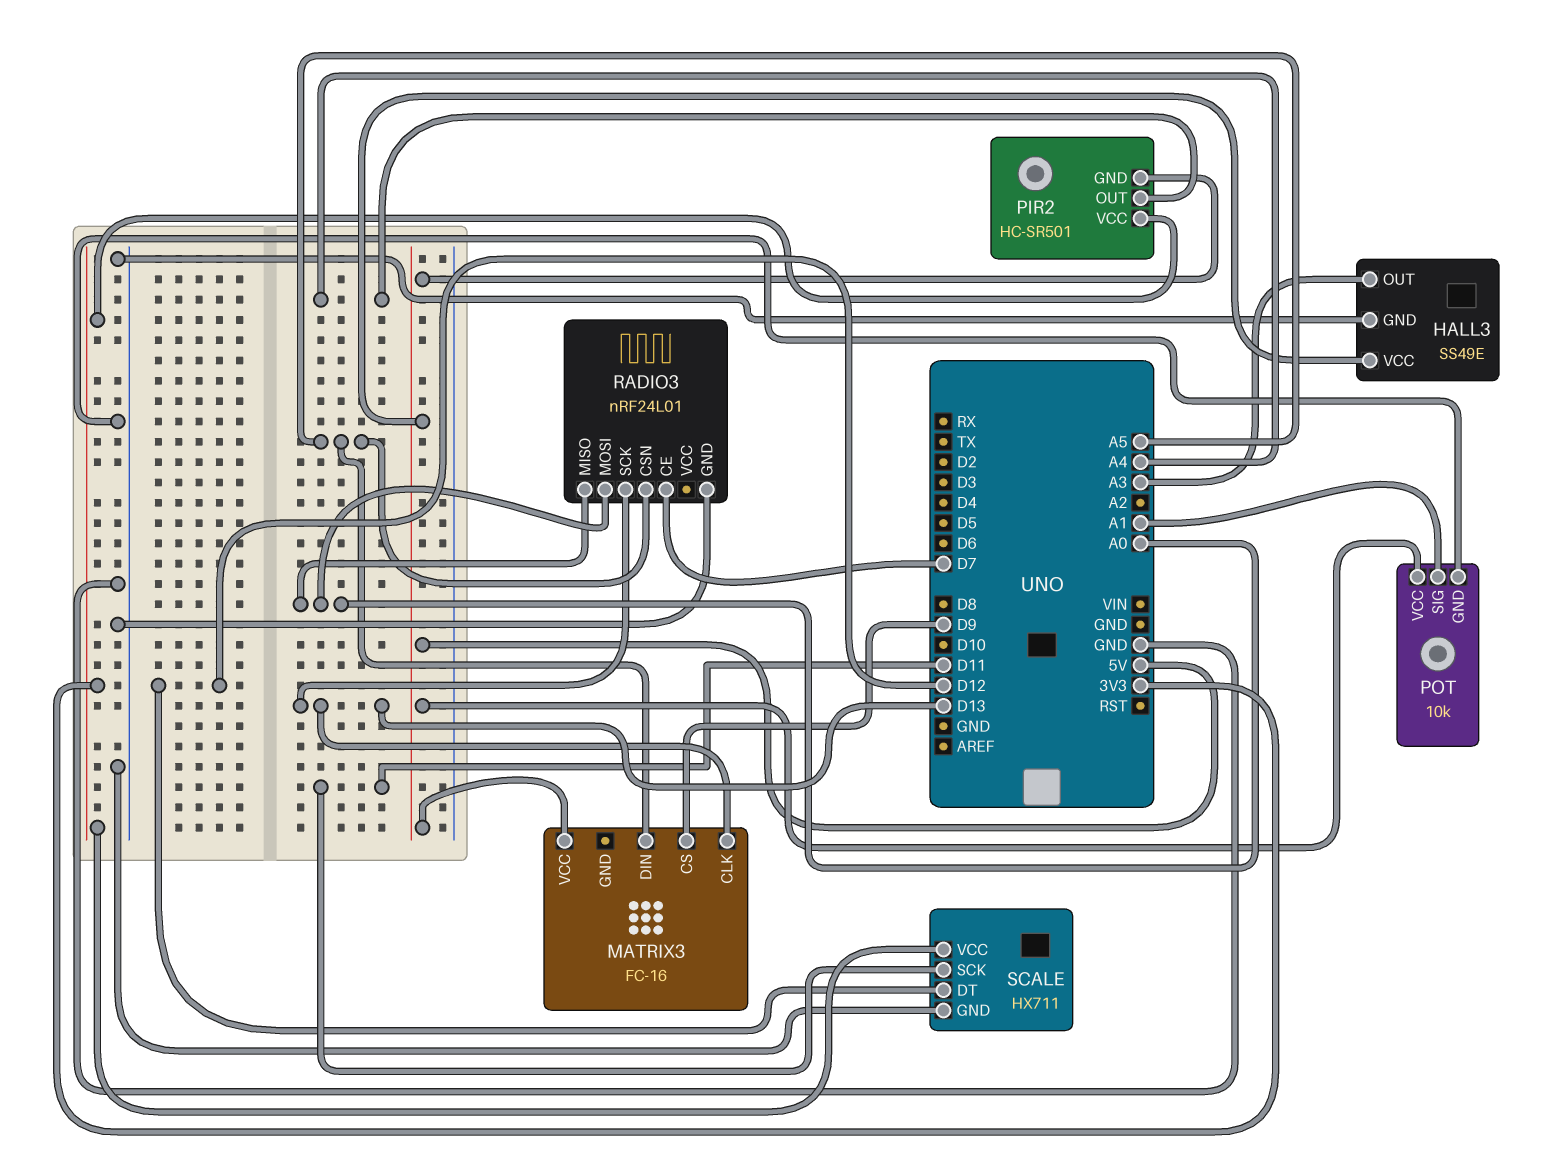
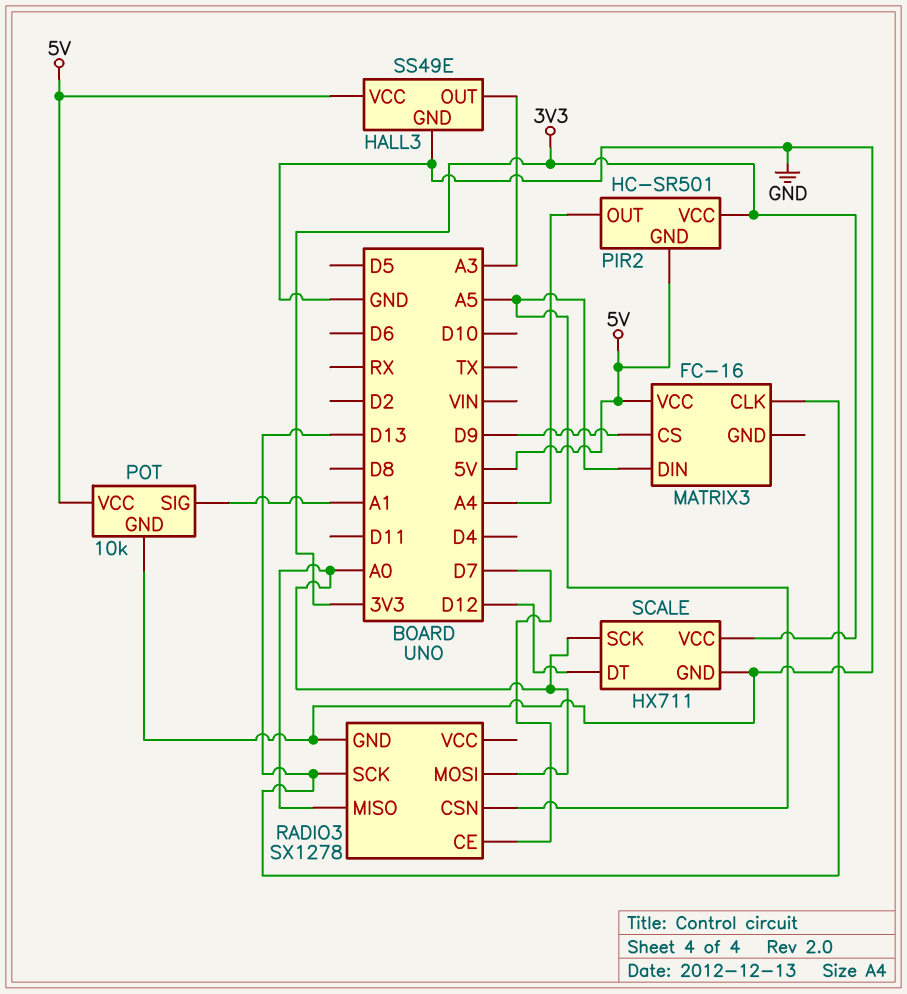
RADIO3: nRF24L01 -> SX1278
SCALE pin SCK: D11 -> A0

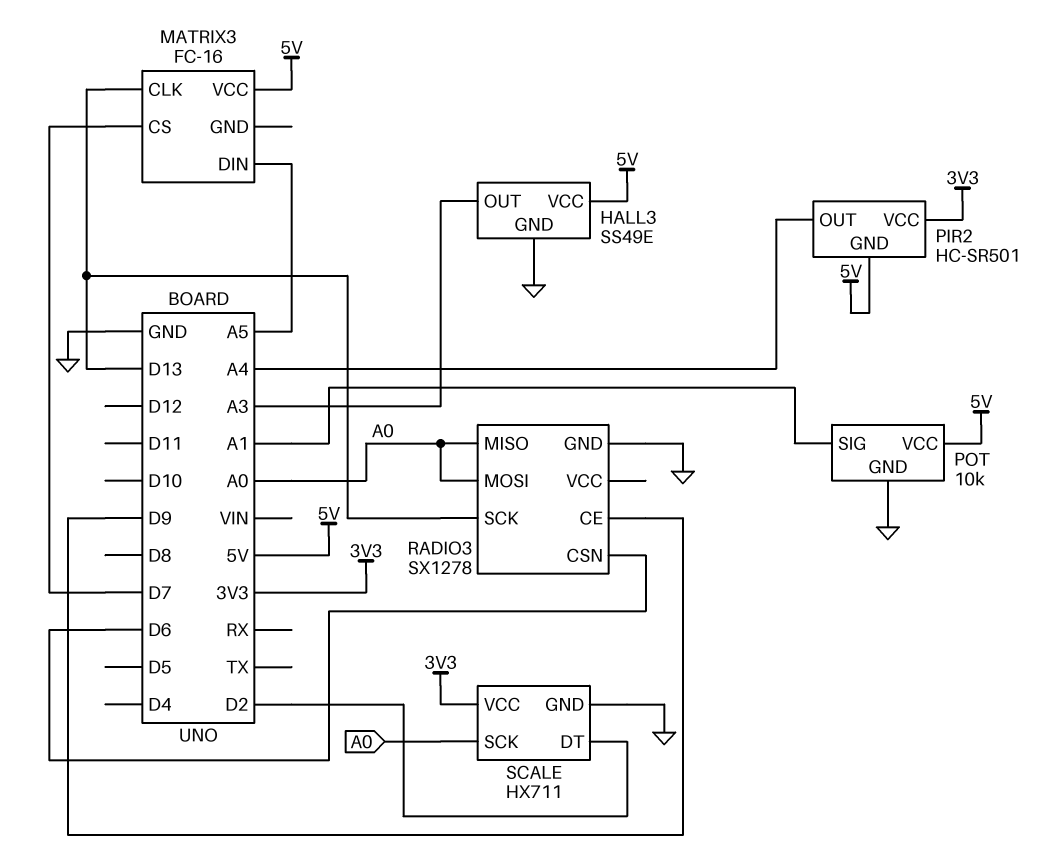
MATRIX3 pin CS: D9 -> D7
RADIO3 pin CE: D7 -> D9
RADIO3 pin CSN: A5 -> D6
SCALE pin DT: D12 -> D2

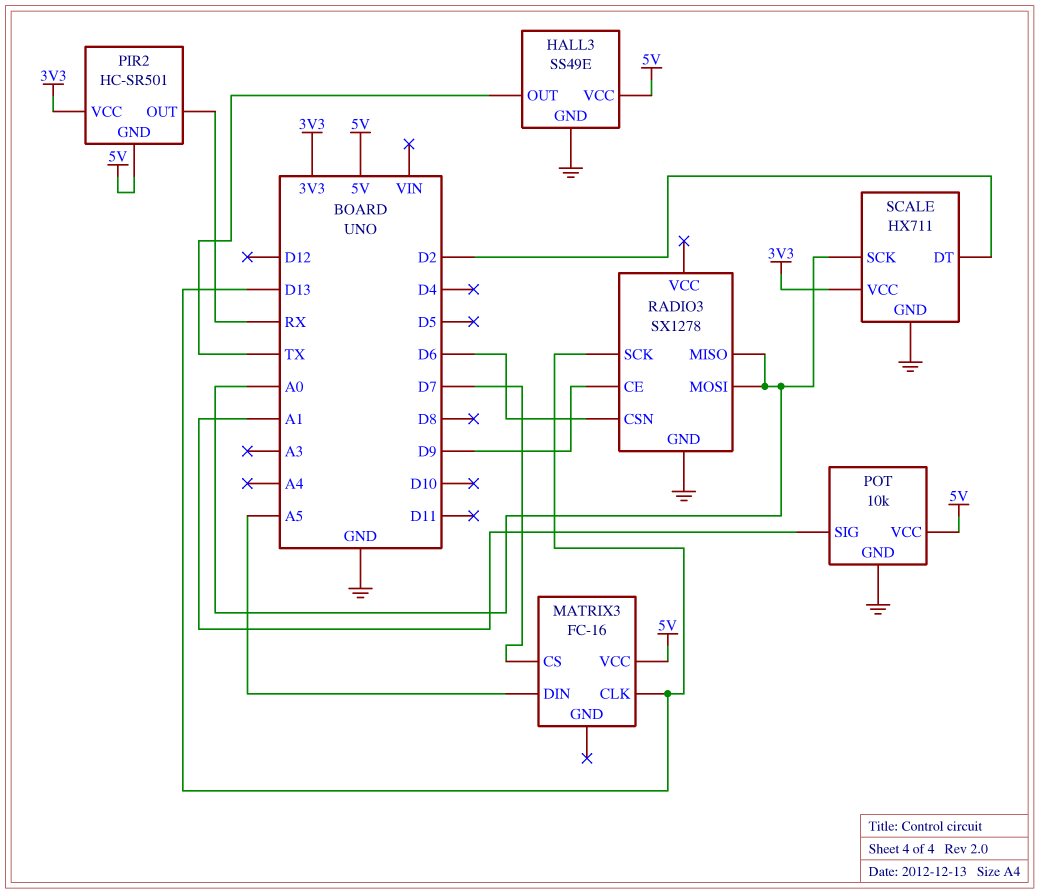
HALL3 pin OUT: A3 -> TX
PIR2 pin OUT: A4 -> RX

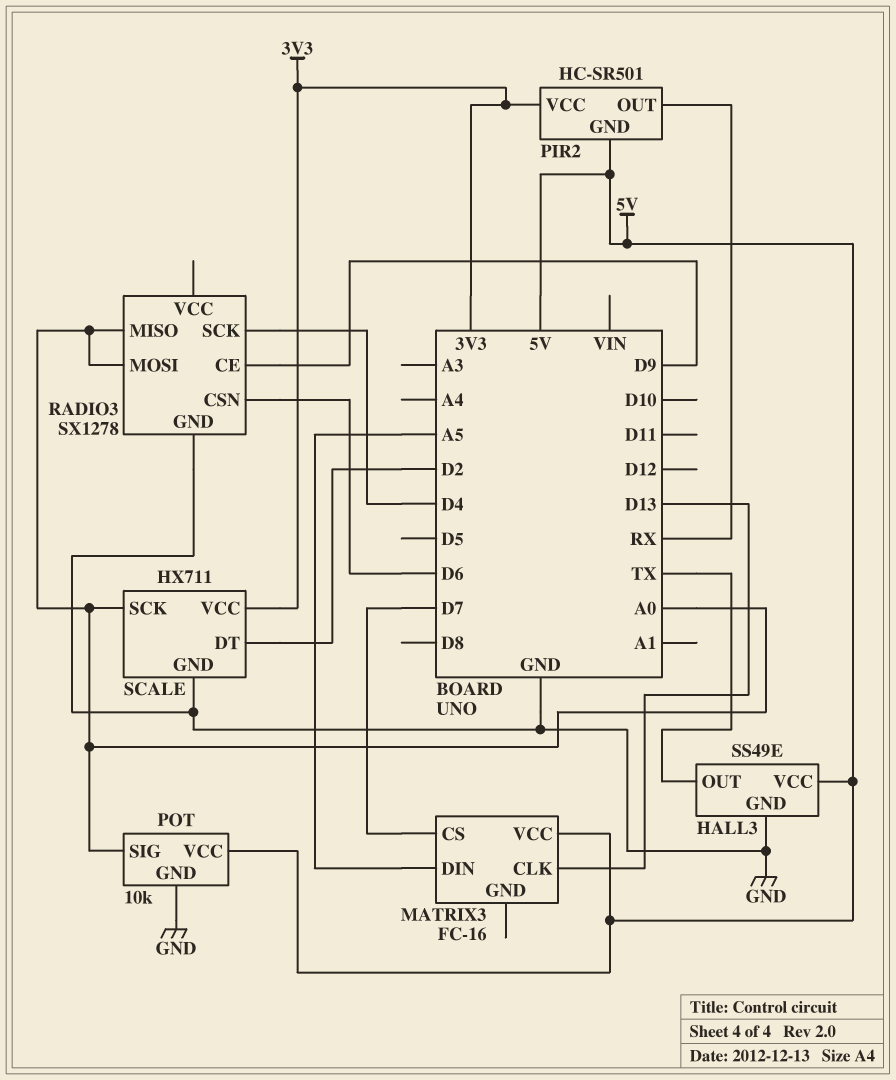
POT pin SIG: A1 -> A0
RADIO3 pin SCK: D13 -> D4

